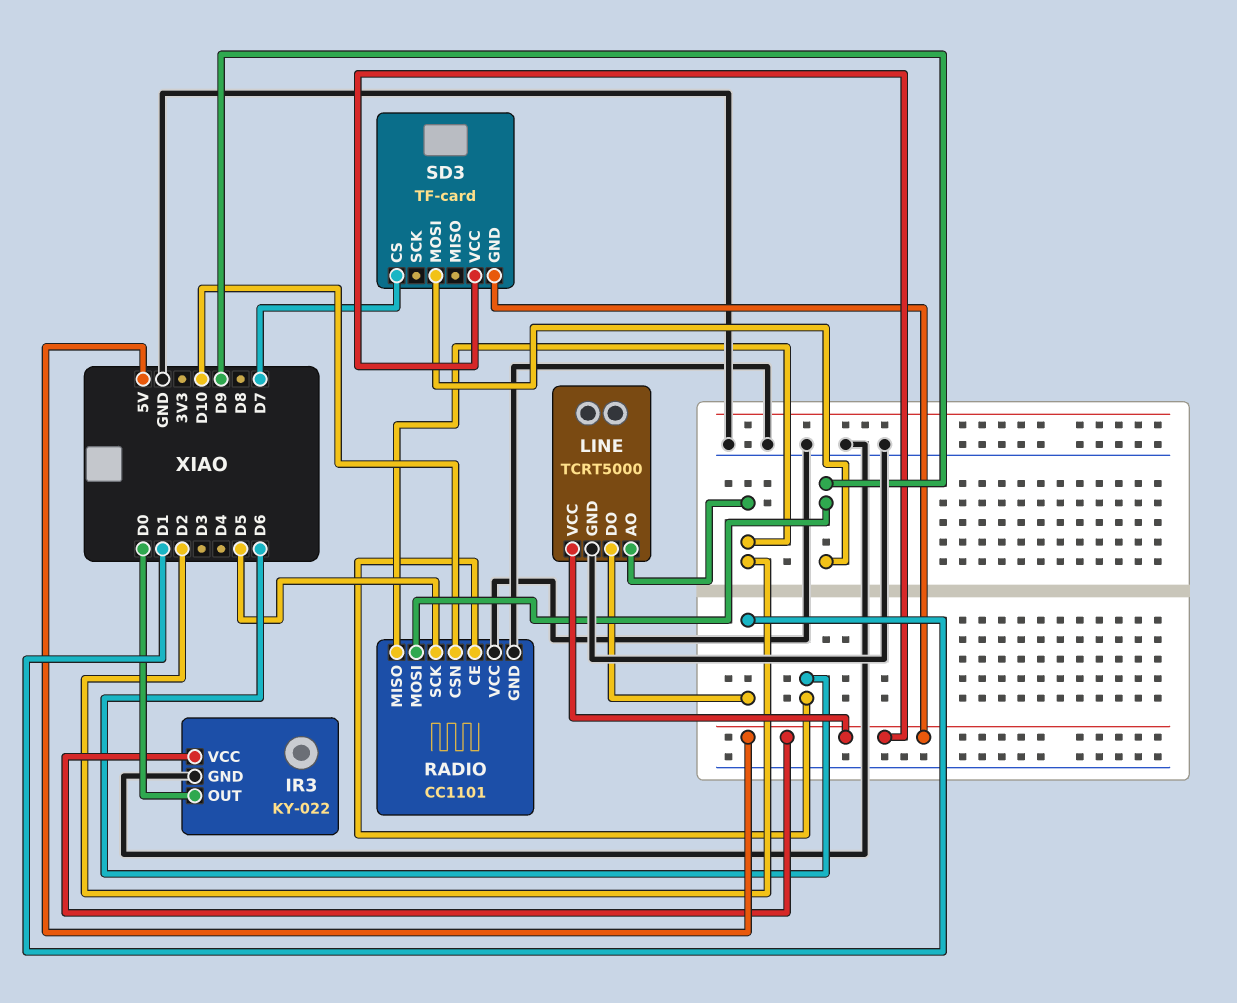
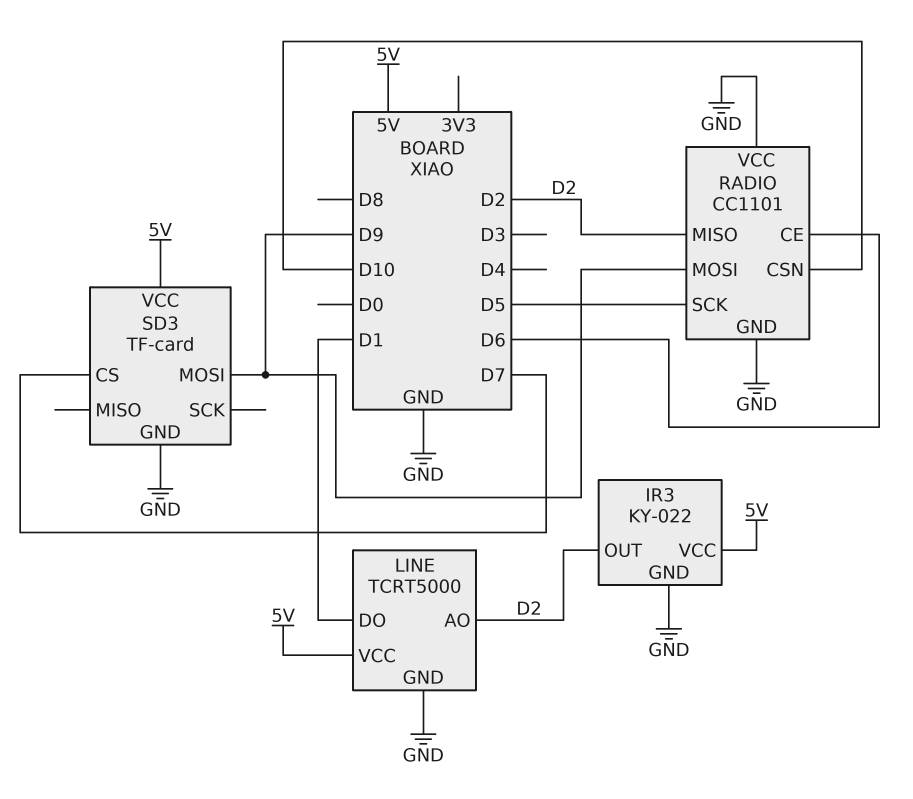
IR3 pin OUT: D0 -> D2
SD3 pin GND: 5V -> GND

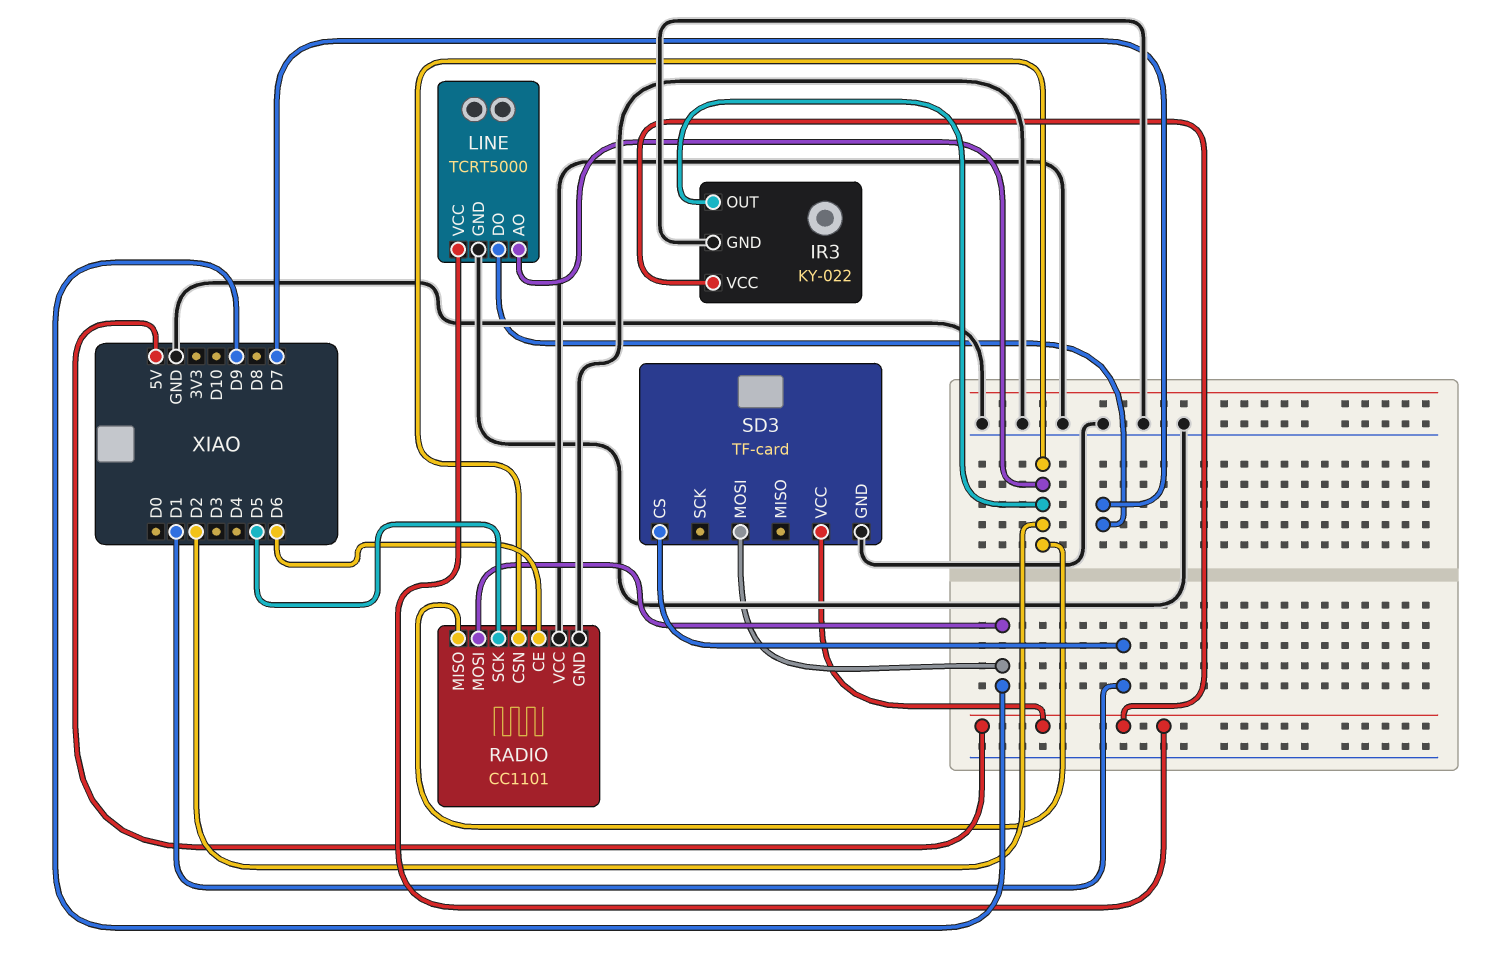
LINE pin DO: D1 -> D7
RADIO pin CSN: D10 -> D2
SD3 pin CS: D7 -> D1

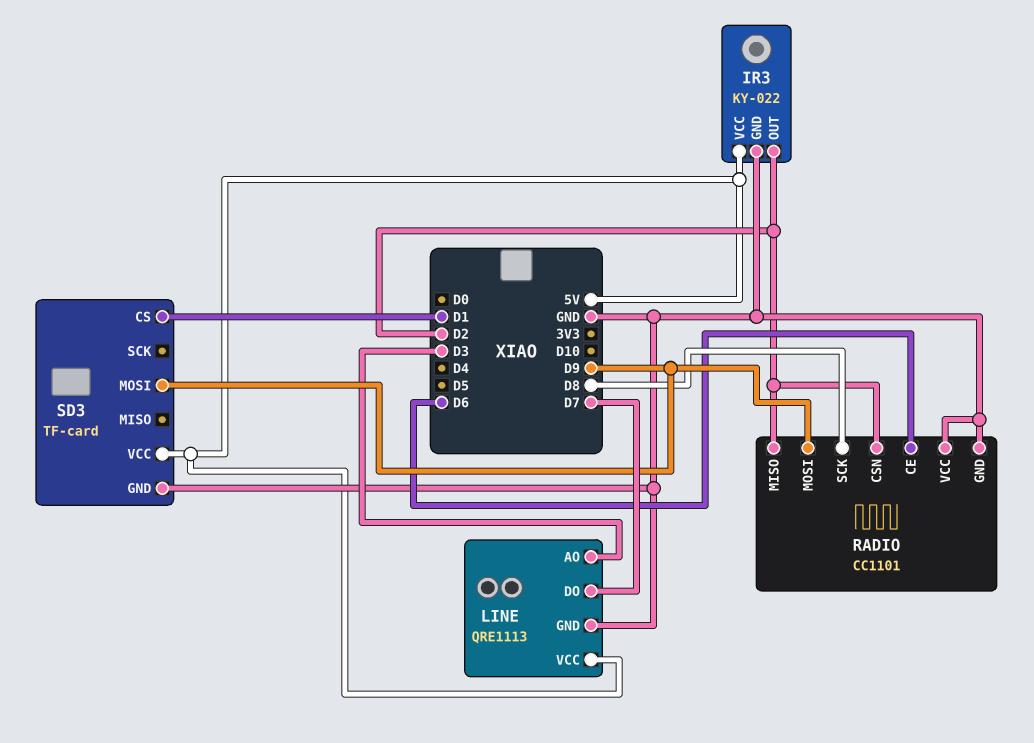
LINE: TCRT5000 -> QRE1113
LINE pin AO: D2 -> D3
RADIO pin SCK: D5 -> D8

